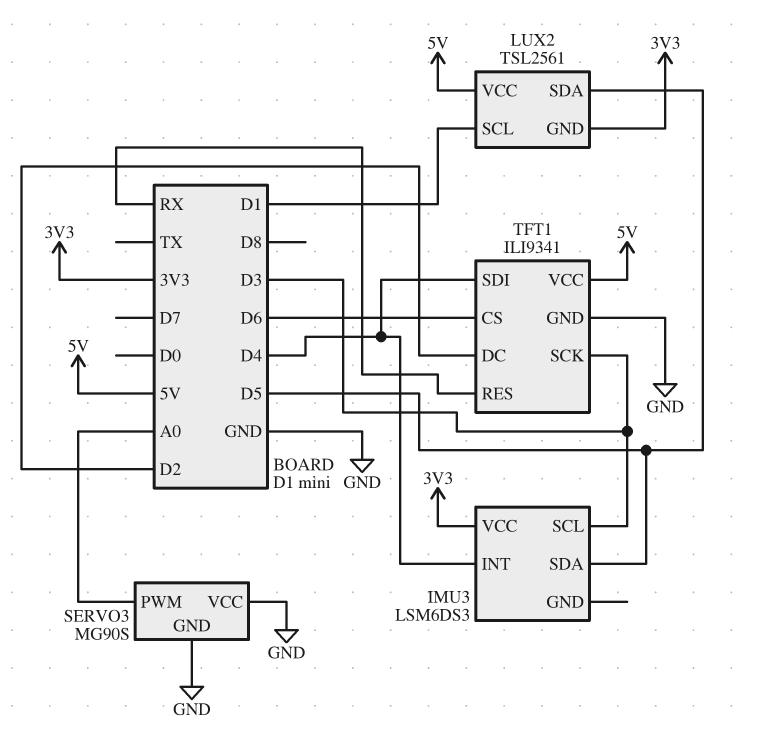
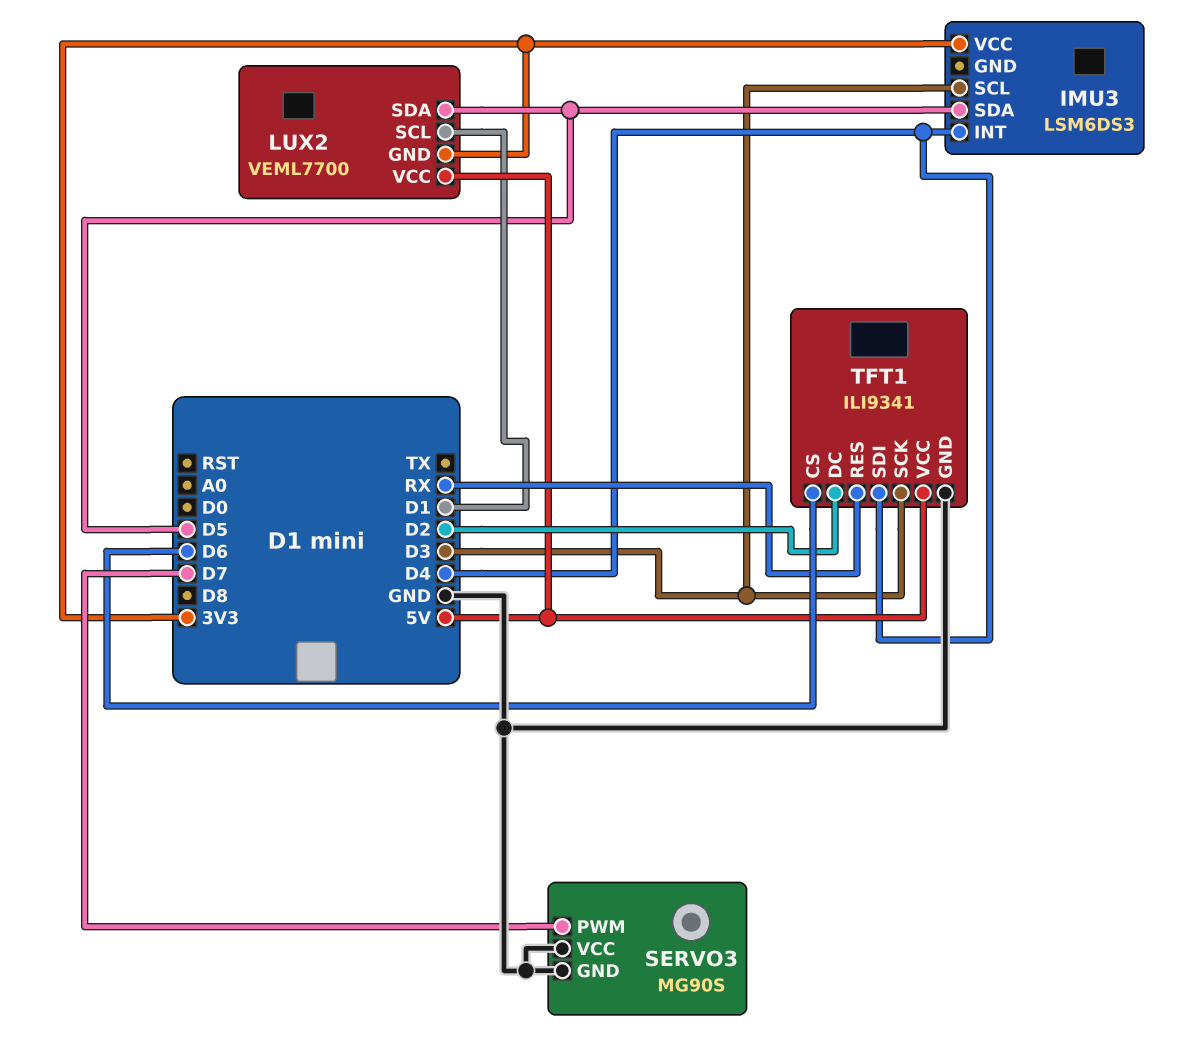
LUX2: TSL2561 -> VEML7700
SERVO3 pin PWM: A0 -> D7

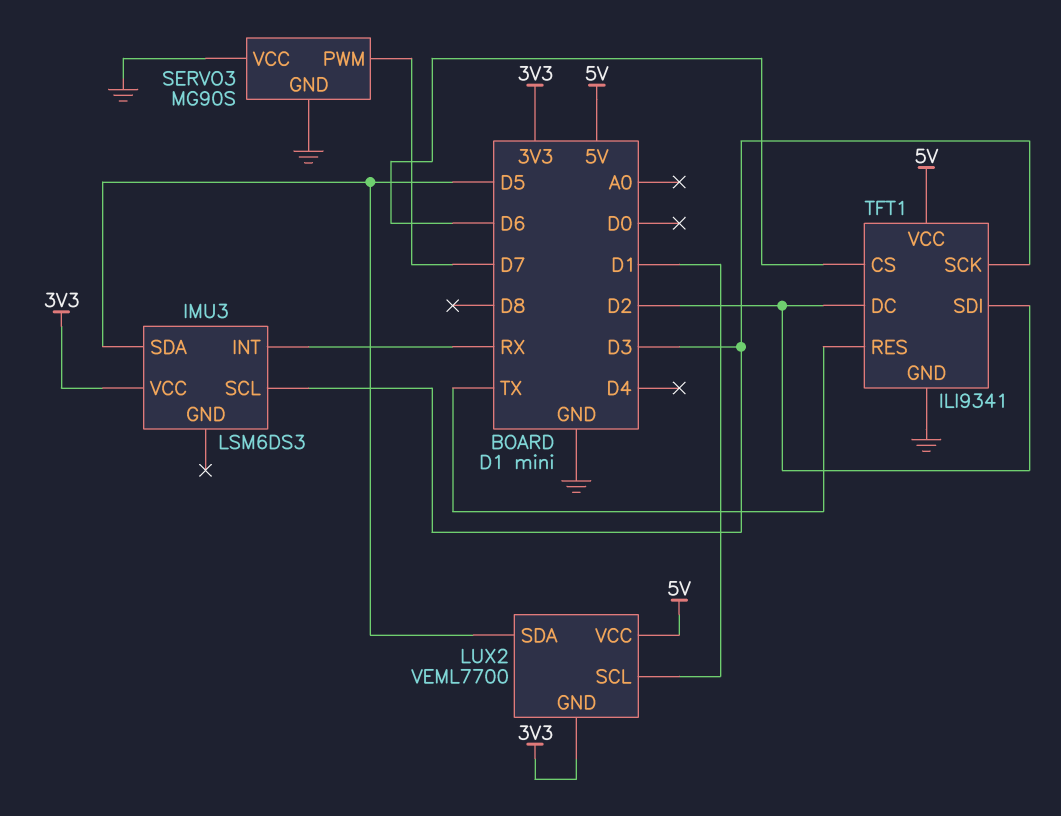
IMU3 pin INT: D4 -> RX
TFT1 pin RES: RX -> TX
TFT1 pin SDI: D4 -> D2

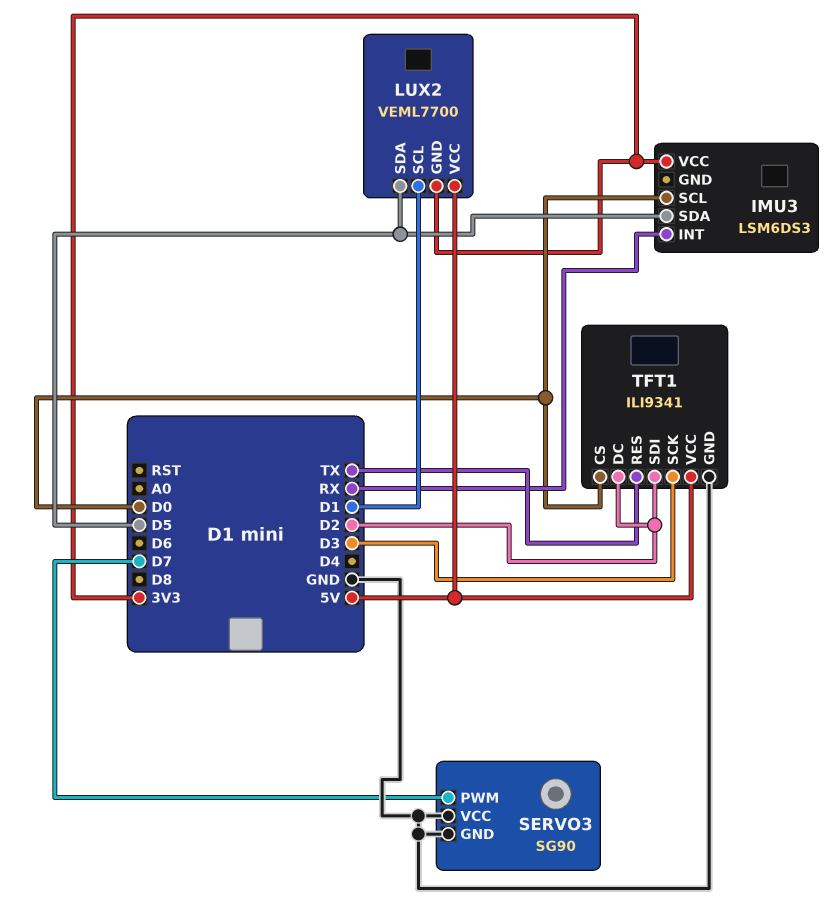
IMU3 pin SCL: D3 -> D0
SERVO3: MG90S -> SG90
TFT1 pin CS: D6 -> D0

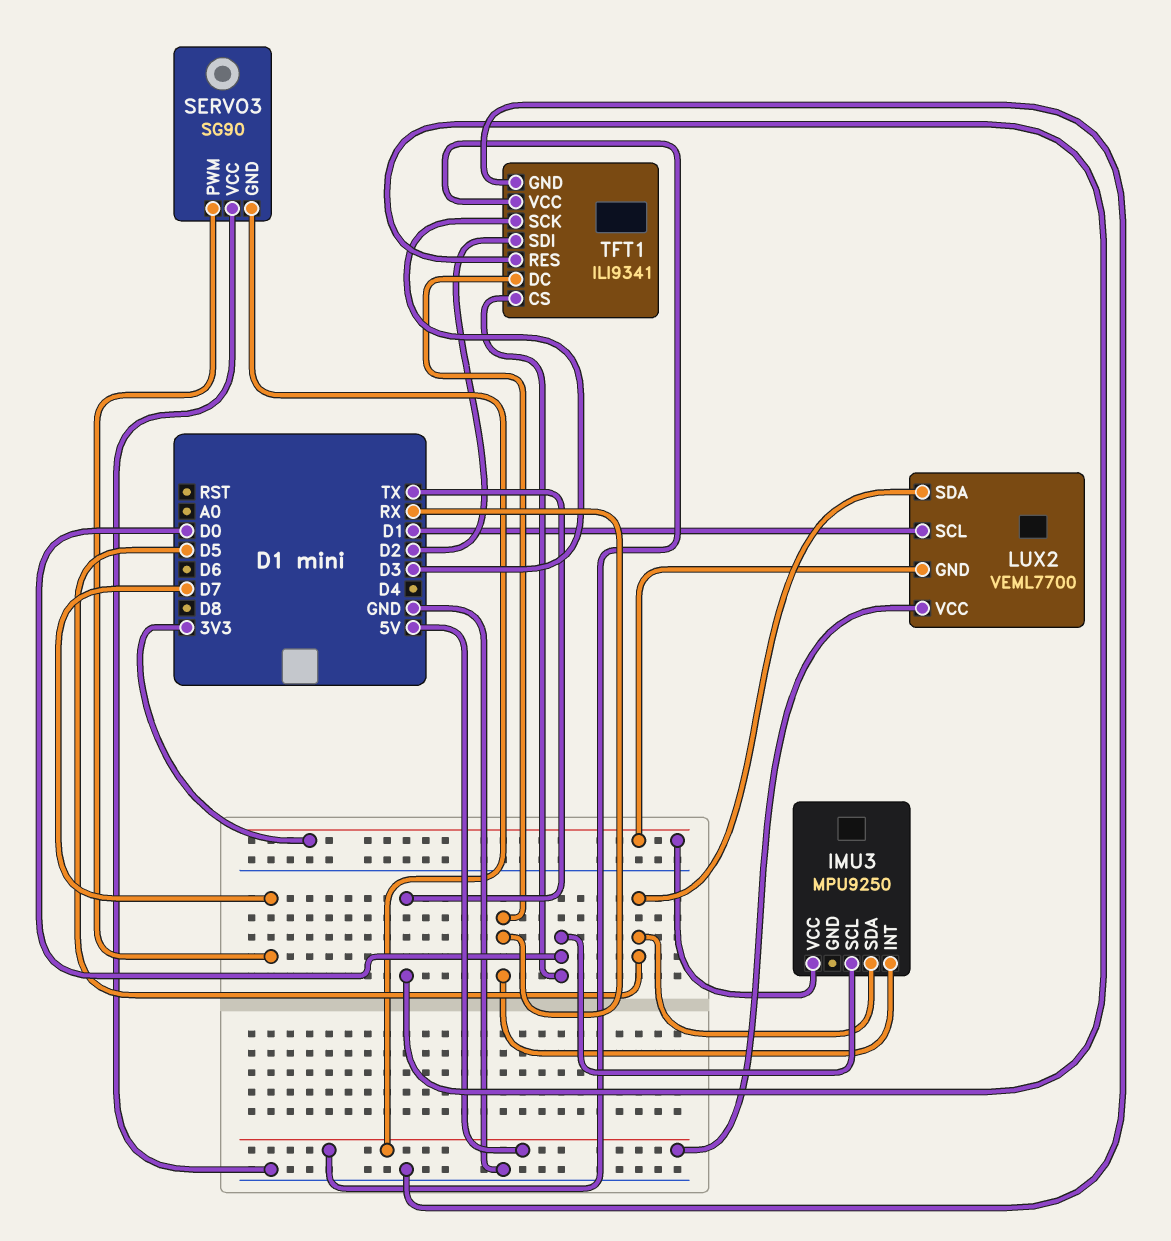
IMU3: LSM6DS3 -> MPU9250
SERVO3 pin GND: GND -> 5V
TFT1 pin DC: D2 -> RX

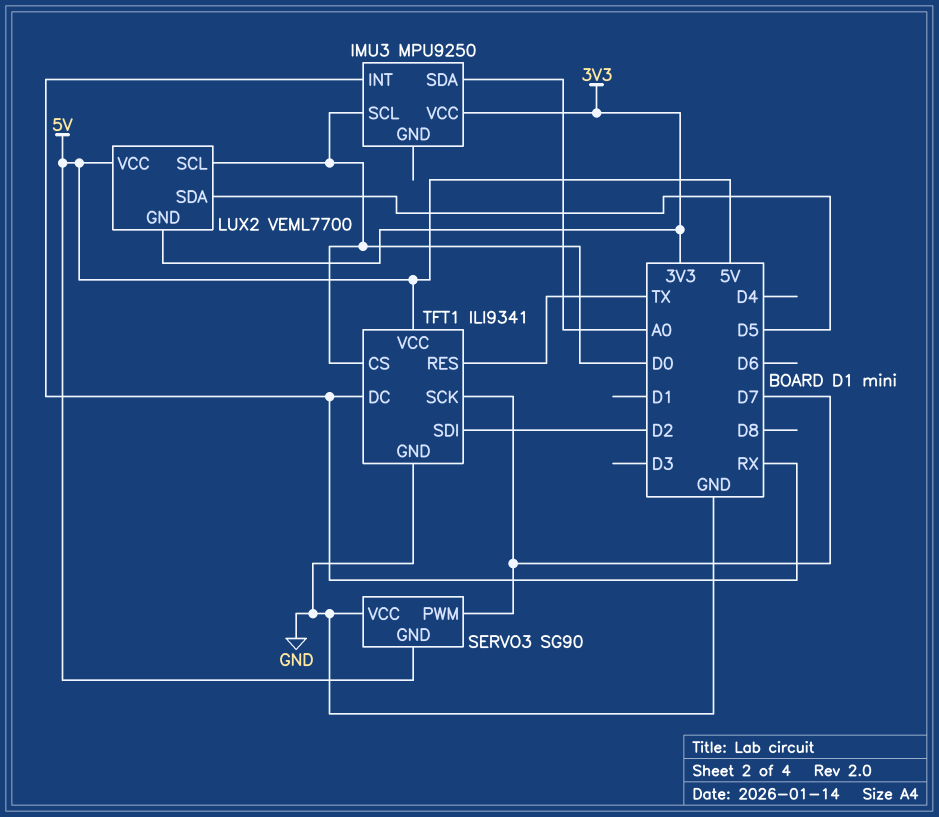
IMU3 pin SDA: D5 -> A0
LUX2 pin SCL: D1 -> D0
TFT1 pin SCK: D3 -> D7

